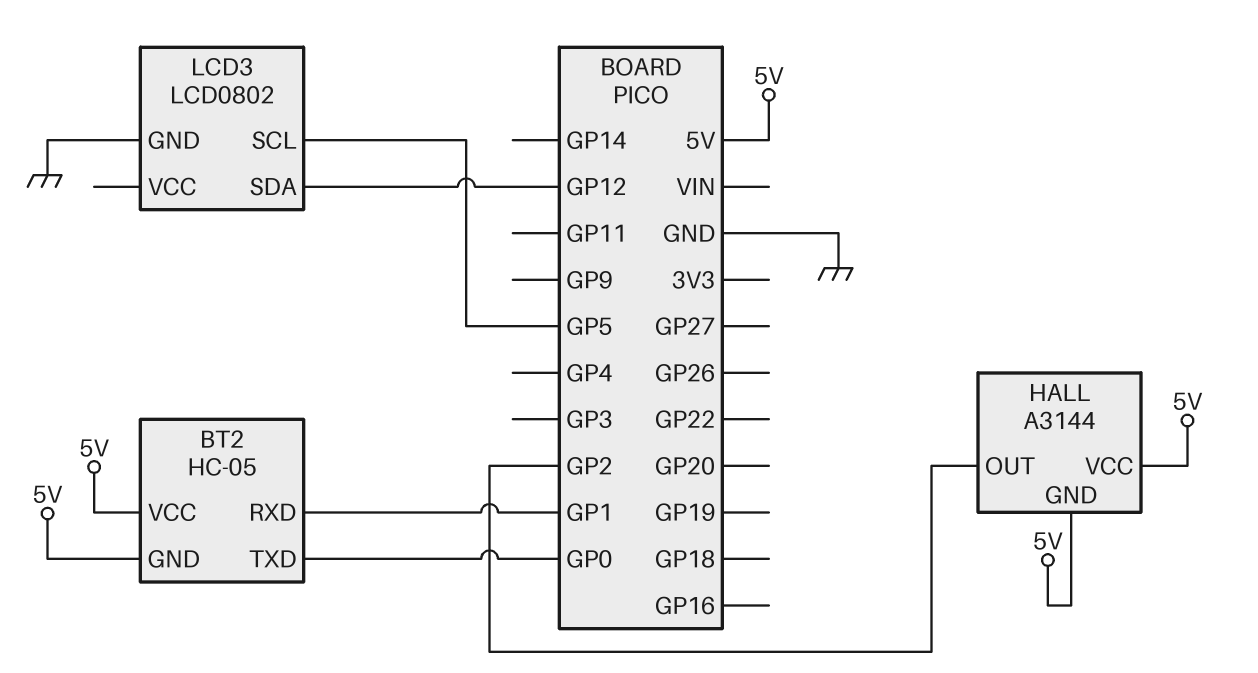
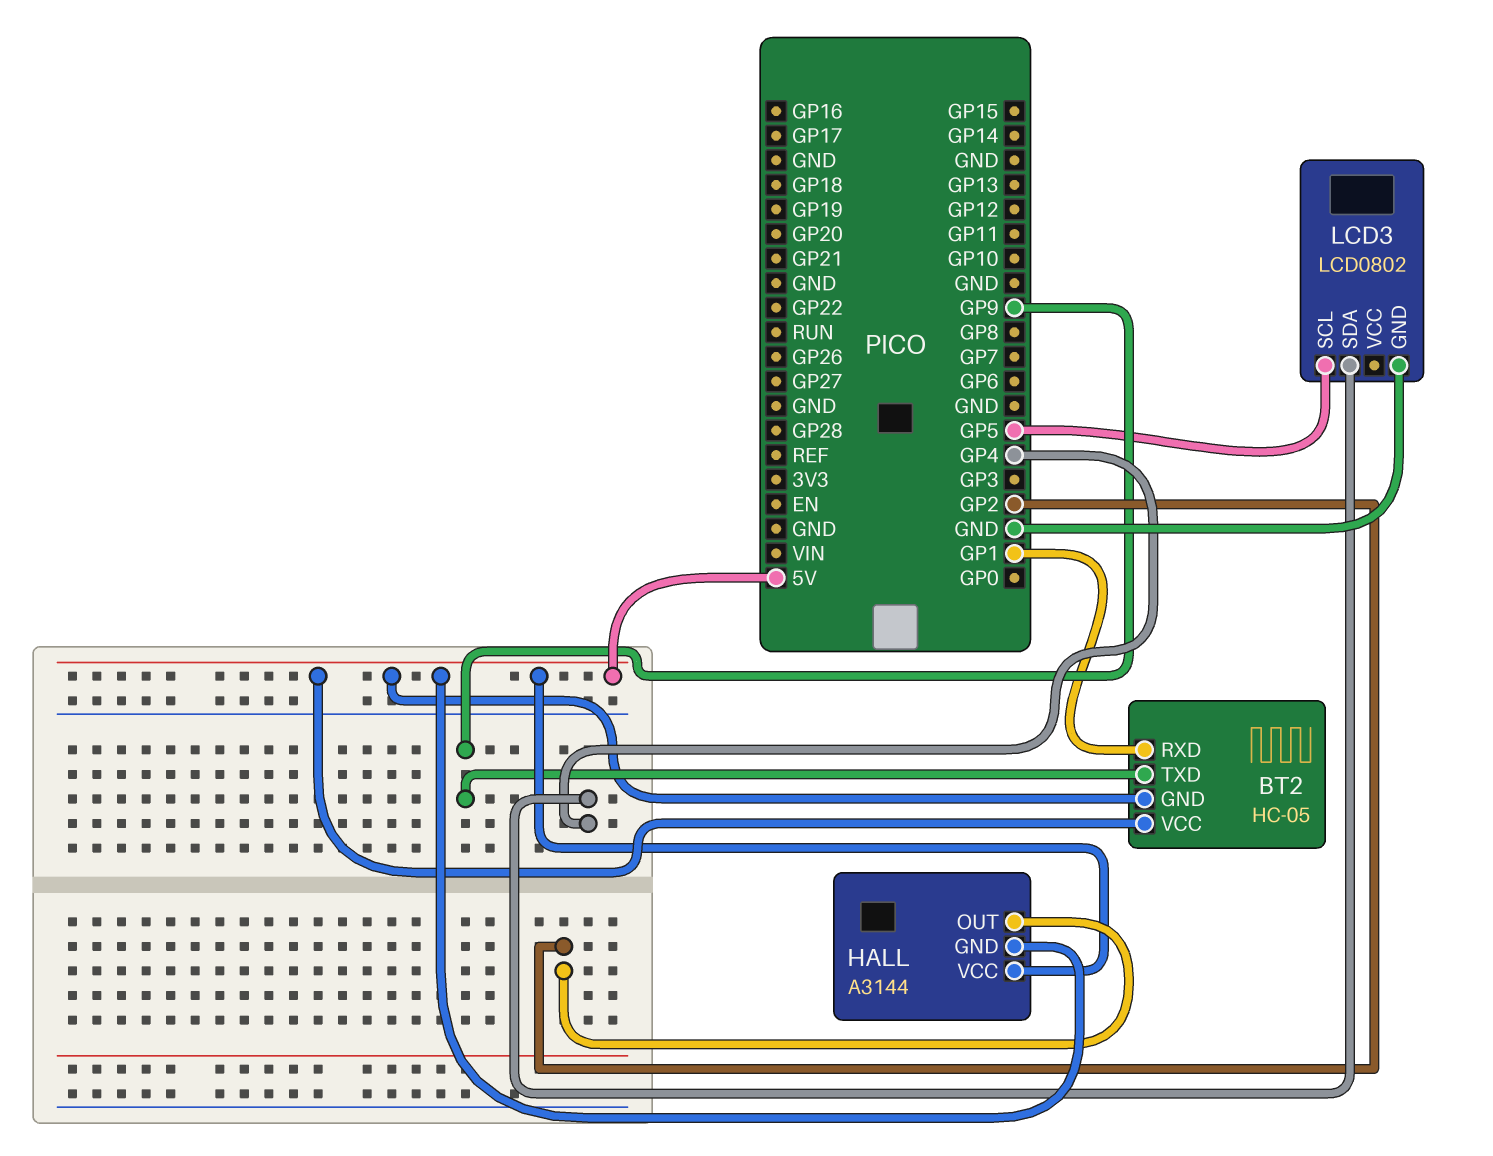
BT2 pin TXD: GP0 -> GP9
LCD3 pin SDA: GP12 -> GP4

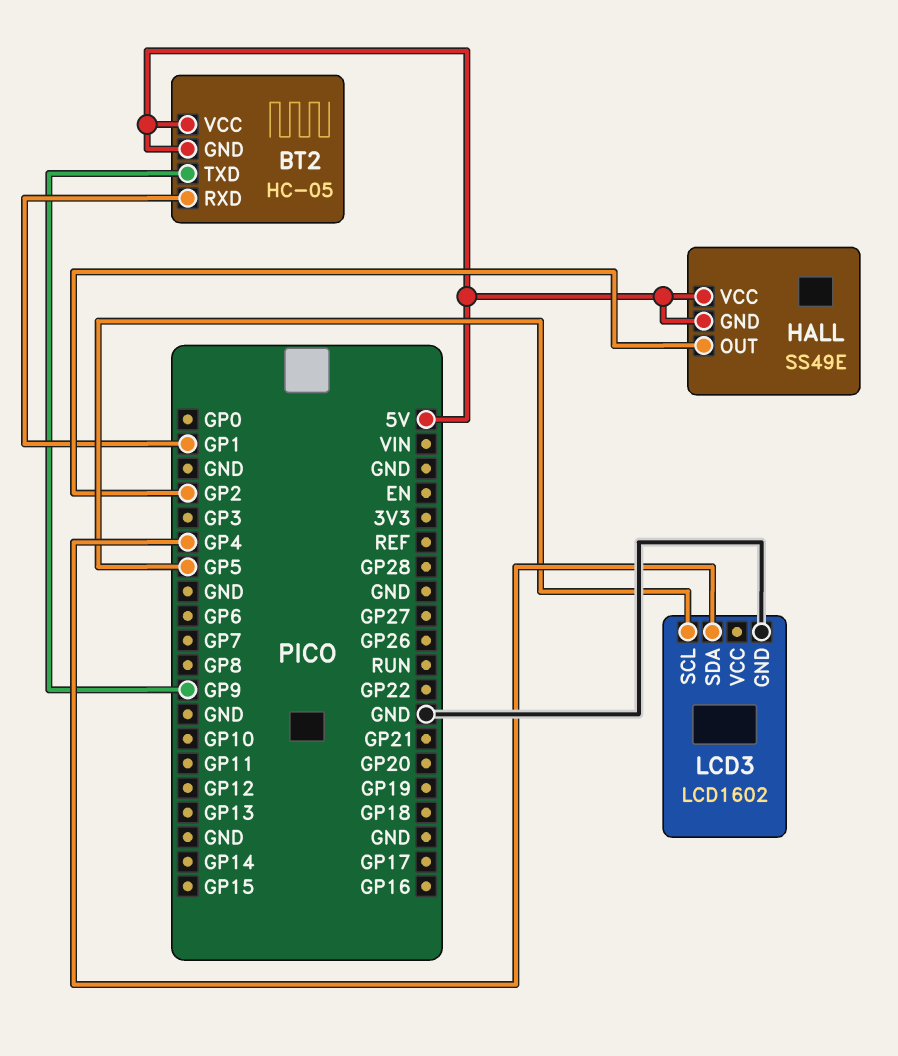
HALL: A3144 -> SS49E
LCD3: LCD0802 -> LCD1602

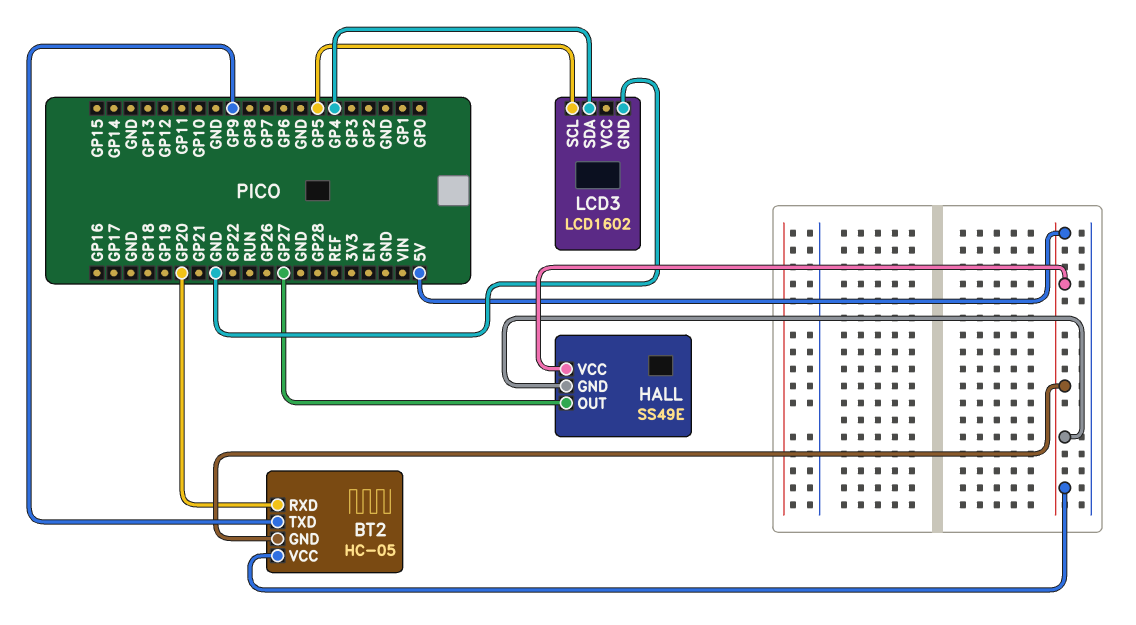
BT2 pin RXD: GP1 -> GP20
HALL pin OUT: GP2 -> GP27

